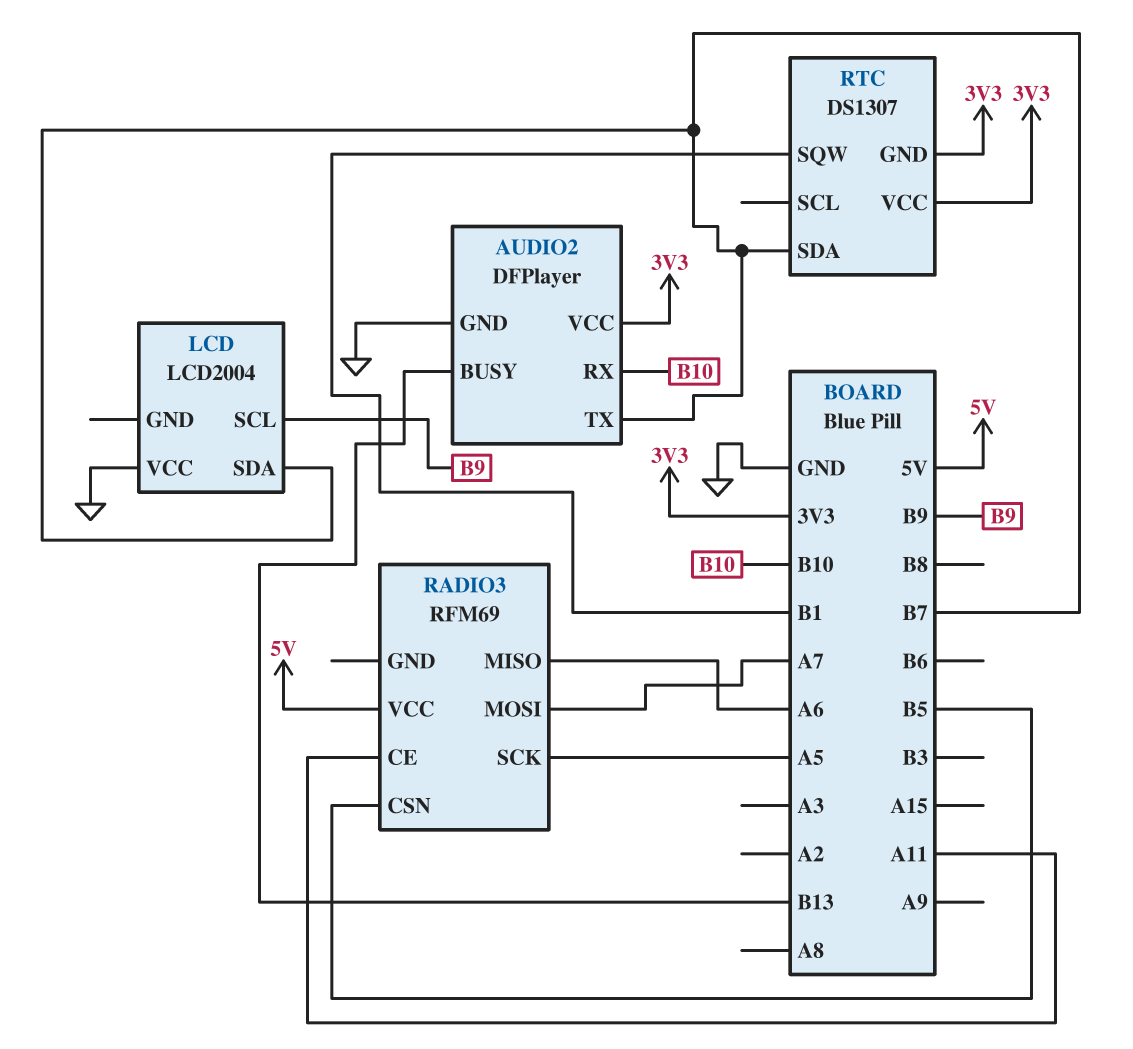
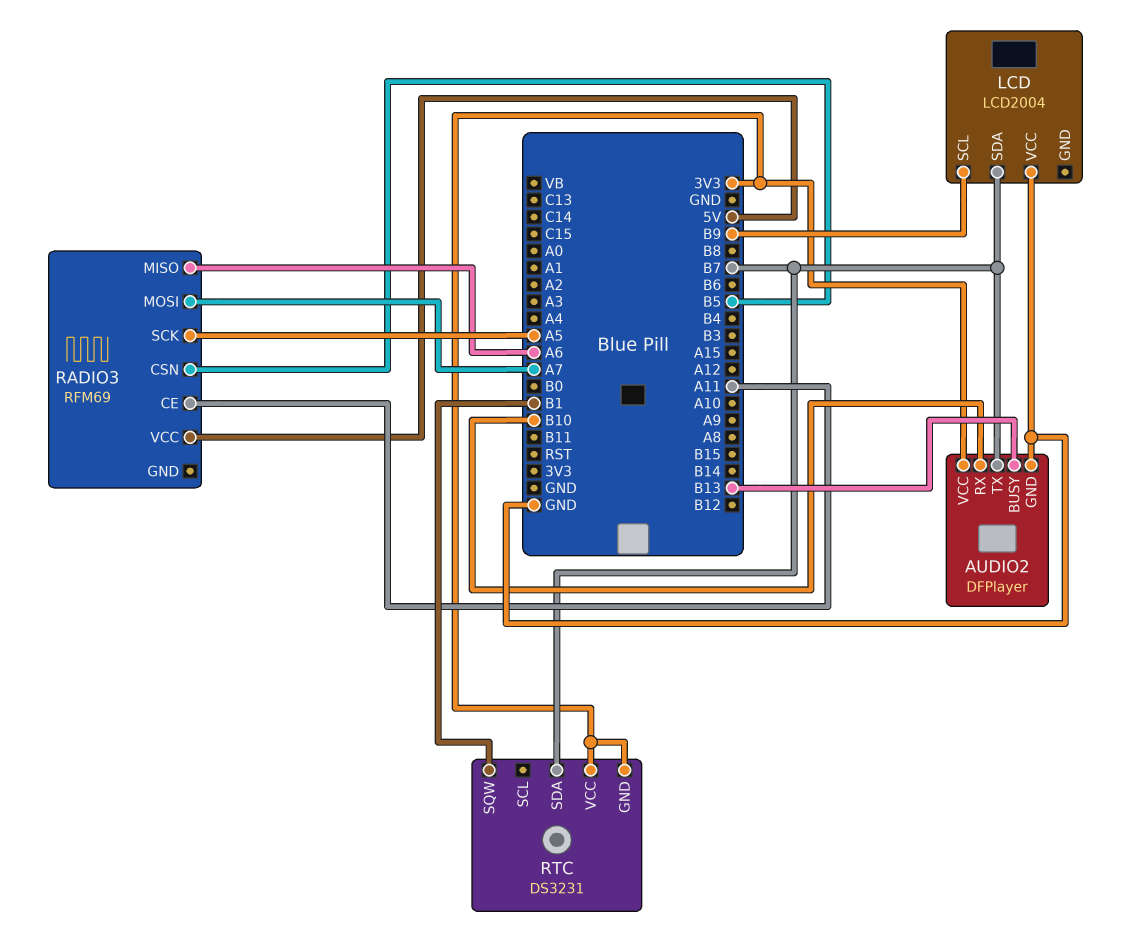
RTC: DS1307 -> DS3231

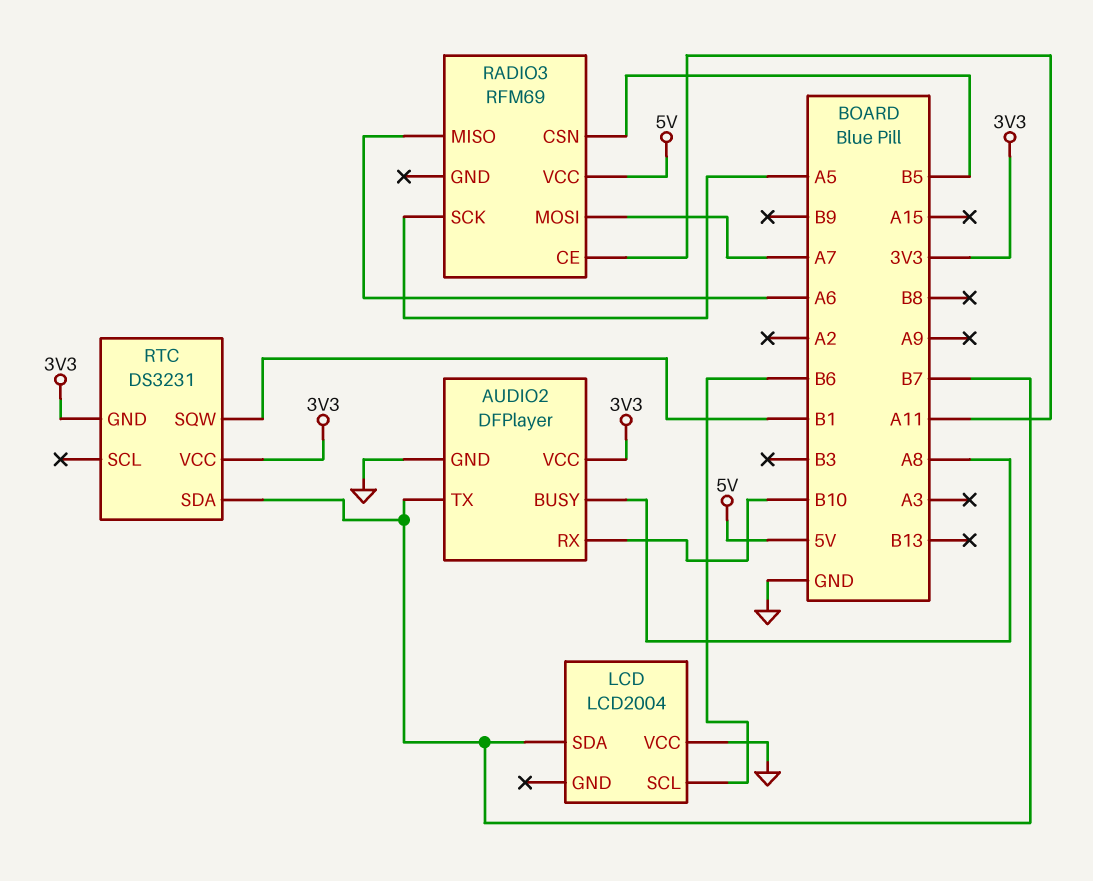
AUDIO2 pin BUSY: B13 -> A8
LCD pin SCL: B9 -> B6

